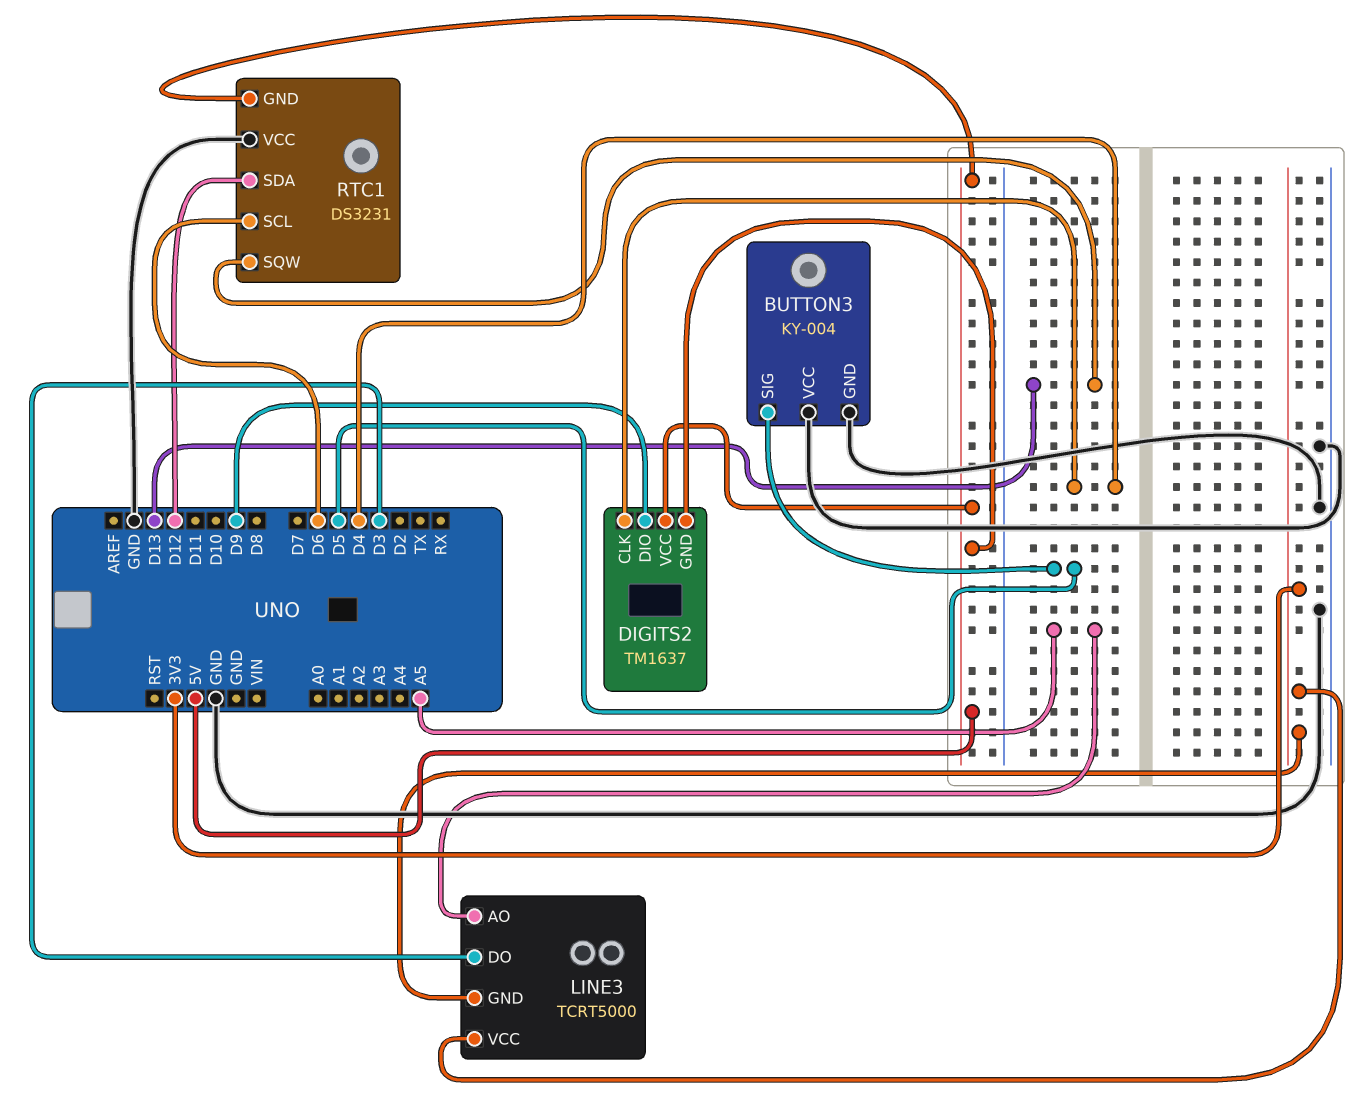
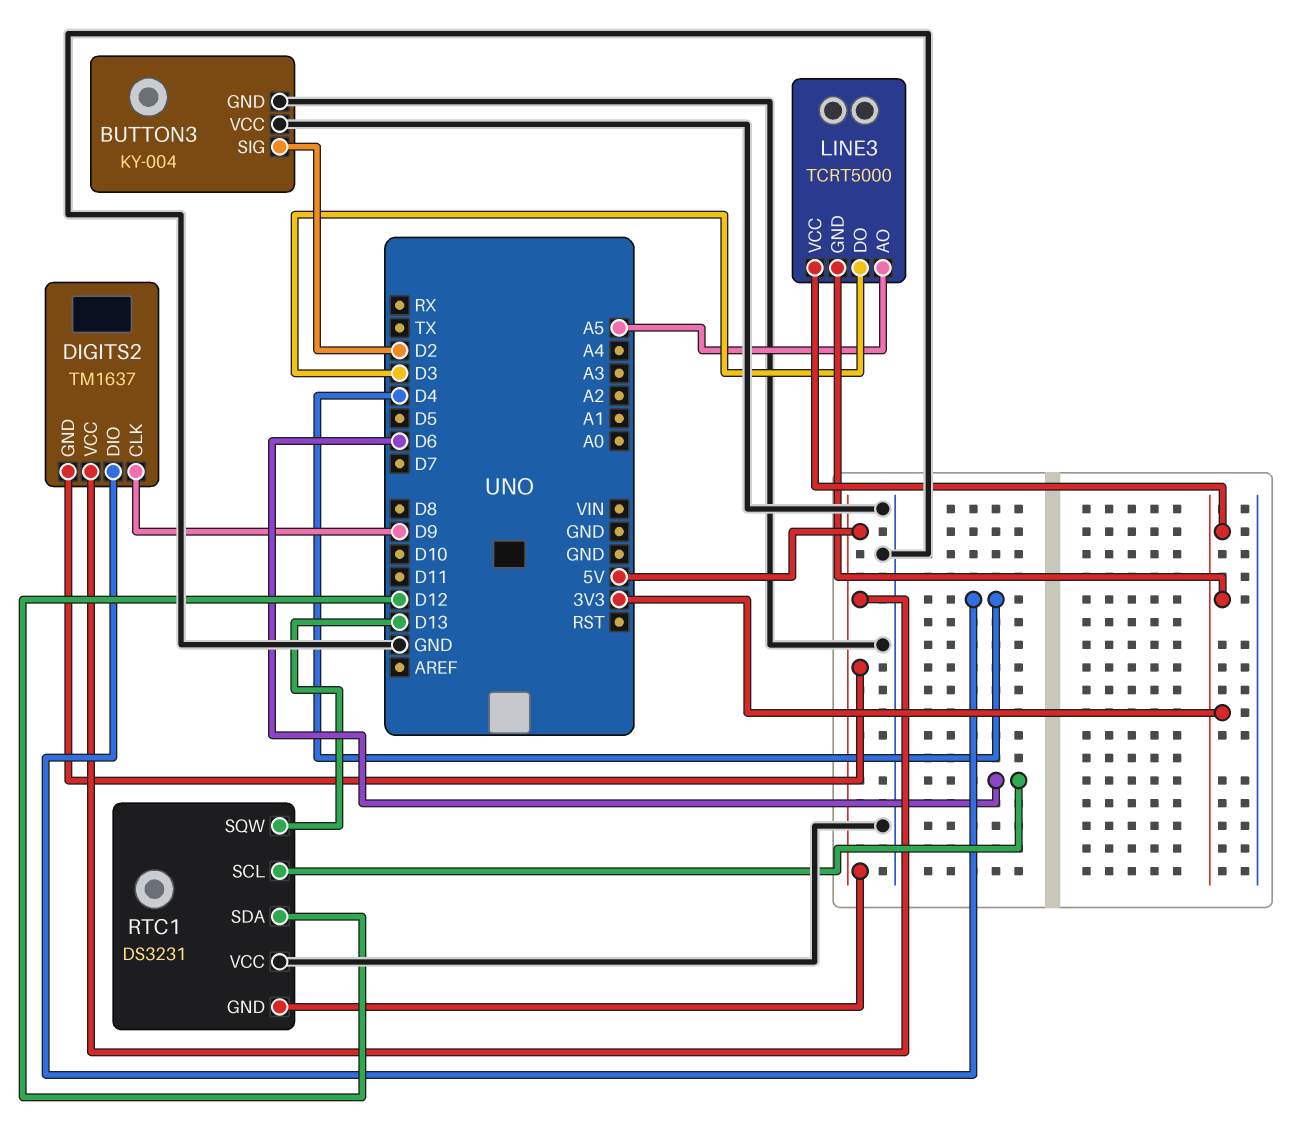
BUTTON3 pin SIG: D5 -> D2
DIGITS2 pin CLK: D4 -> D9
DIGITS2 pin DIO: D9 -> D4

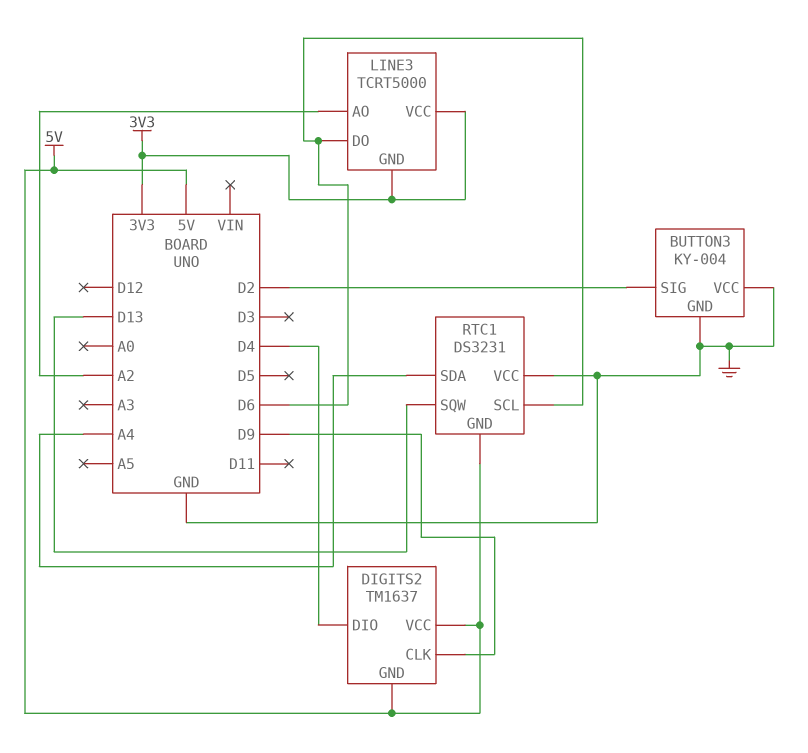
LINE3 pin AO: A5 -> A2
LINE3 pin DO: D3 -> D6
RTC1 pin SDA: D12 -> A4

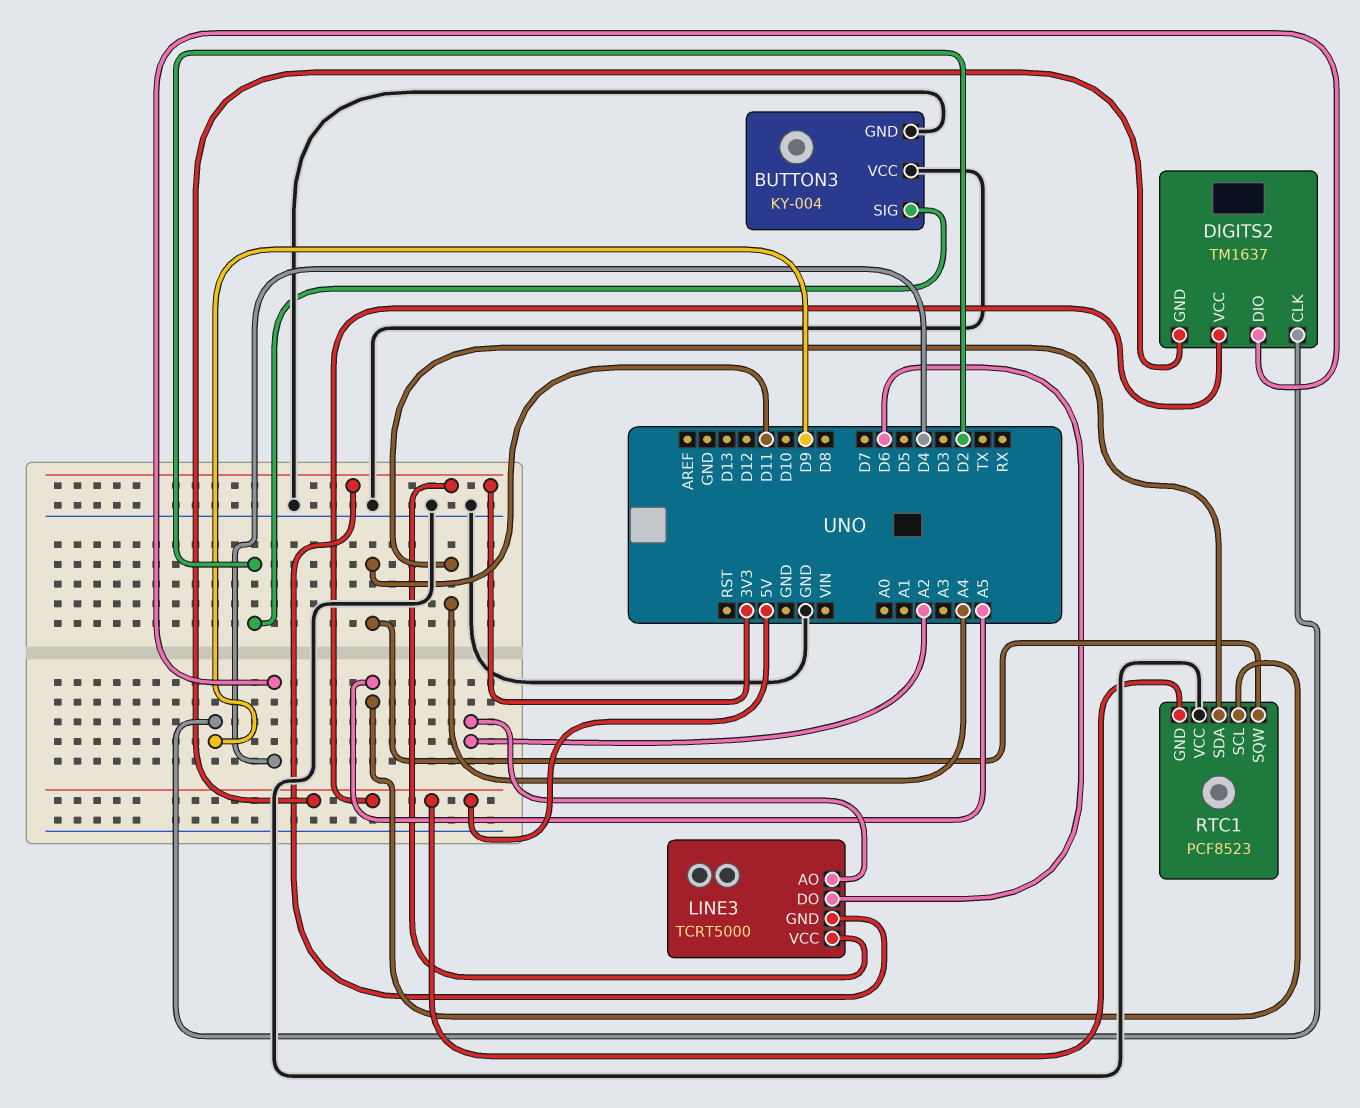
RTC1: DS3231 -> PCF8523
RTC1 pin SCL: D6 -> A5
RTC1 pin SQW: D13 -> D11

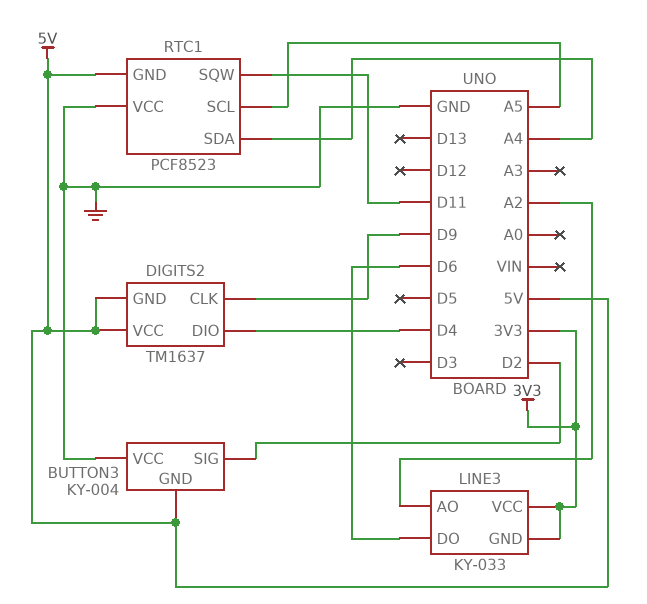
BUTTON3 pin GND: GND -> 5V
LINE3: TCRT5000 -> KY-033

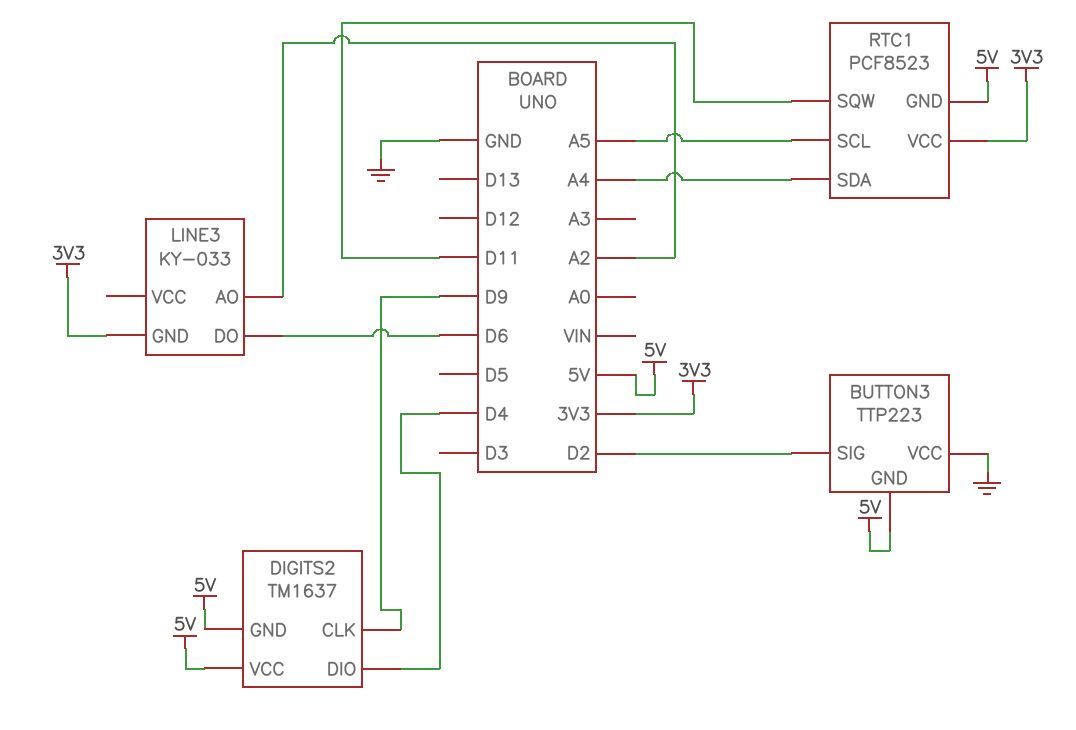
BUTTON3: KY-004 -> TTP223
LINE3 pin VCC: 3V3 -> none
RTC1 pin VCC: GND -> 3V3

